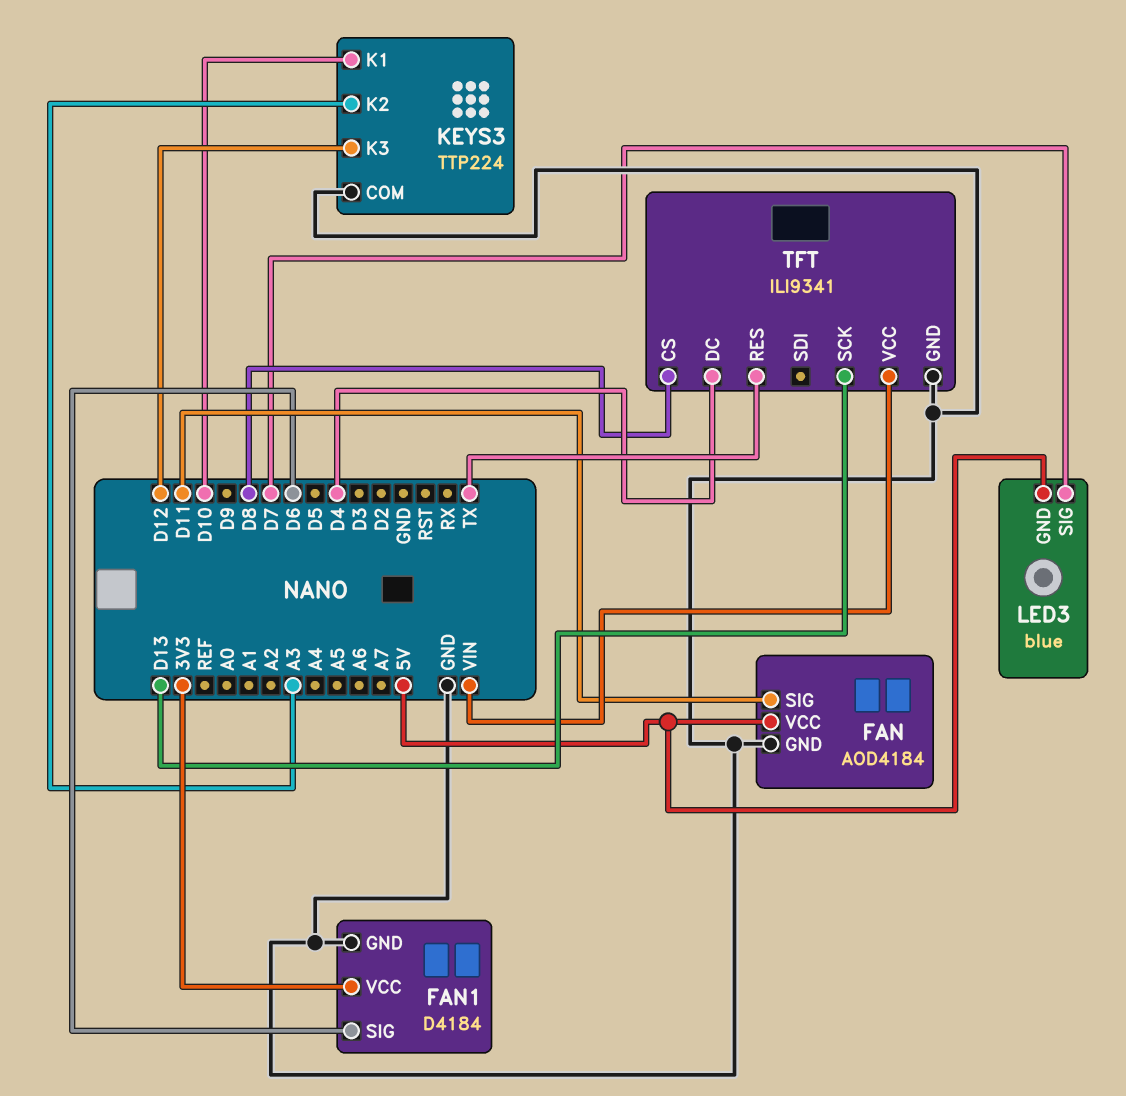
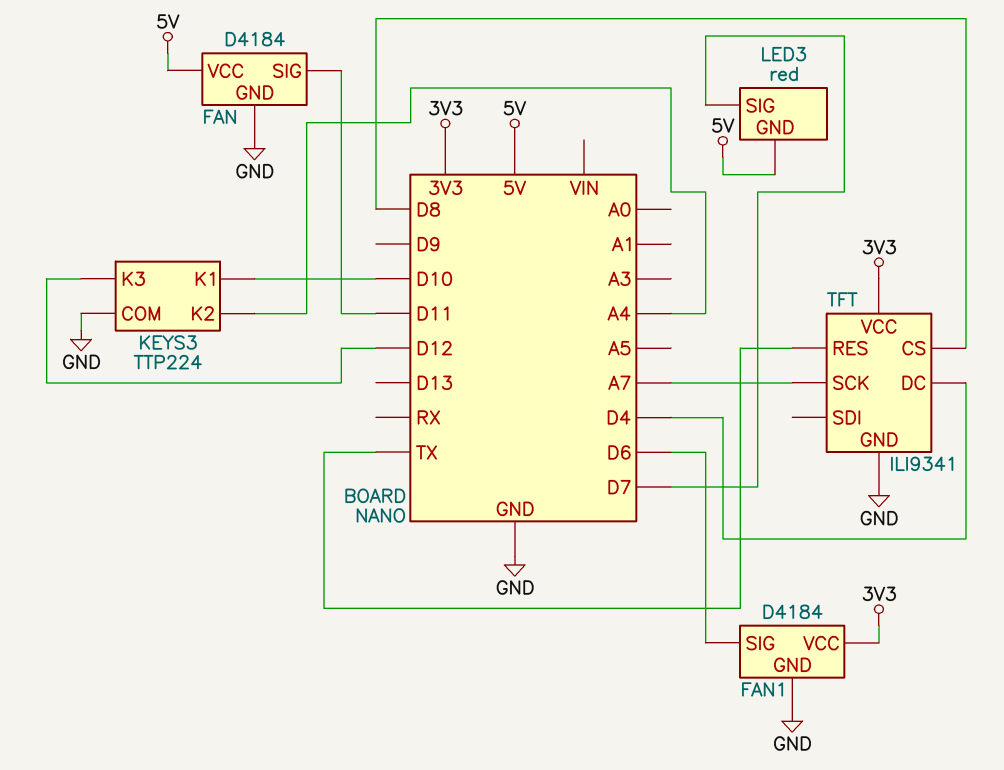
FAN: AOD4184 -> D4184
KEYS3 pin K2: A3 -> A4
LED3: blue -> red
TFT pin SCK: D13 -> A7
TFT pin VCC: VIN -> 3V3

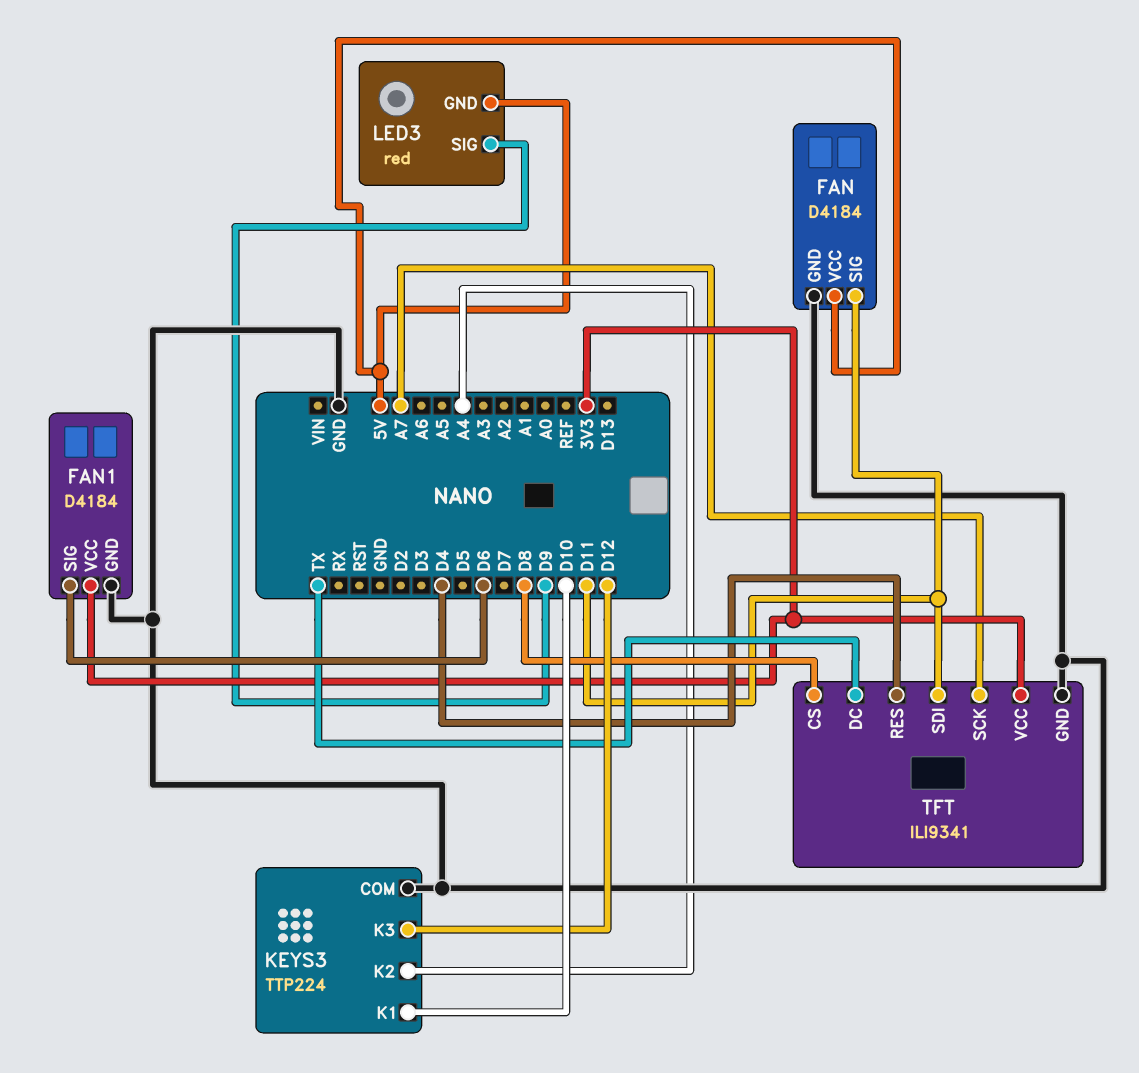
LED3 pin SIG: D7 -> D9
TFT pin DC: D4 -> TX
TFT pin RES: TX -> D4
TFT pin SDI: none -> D11

